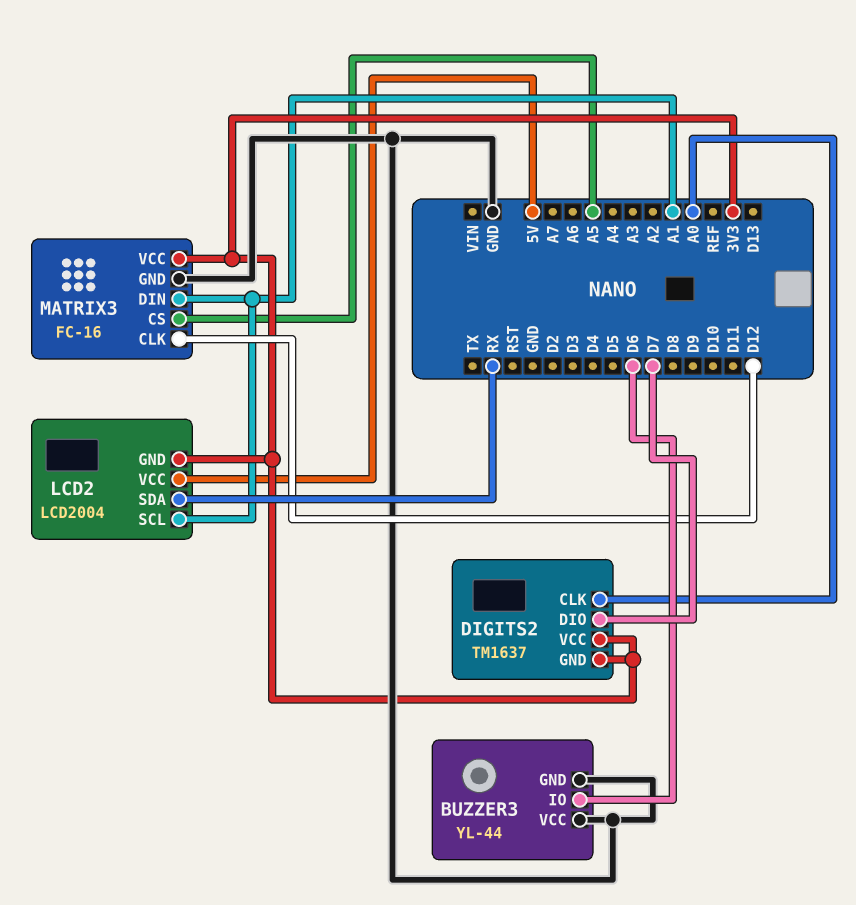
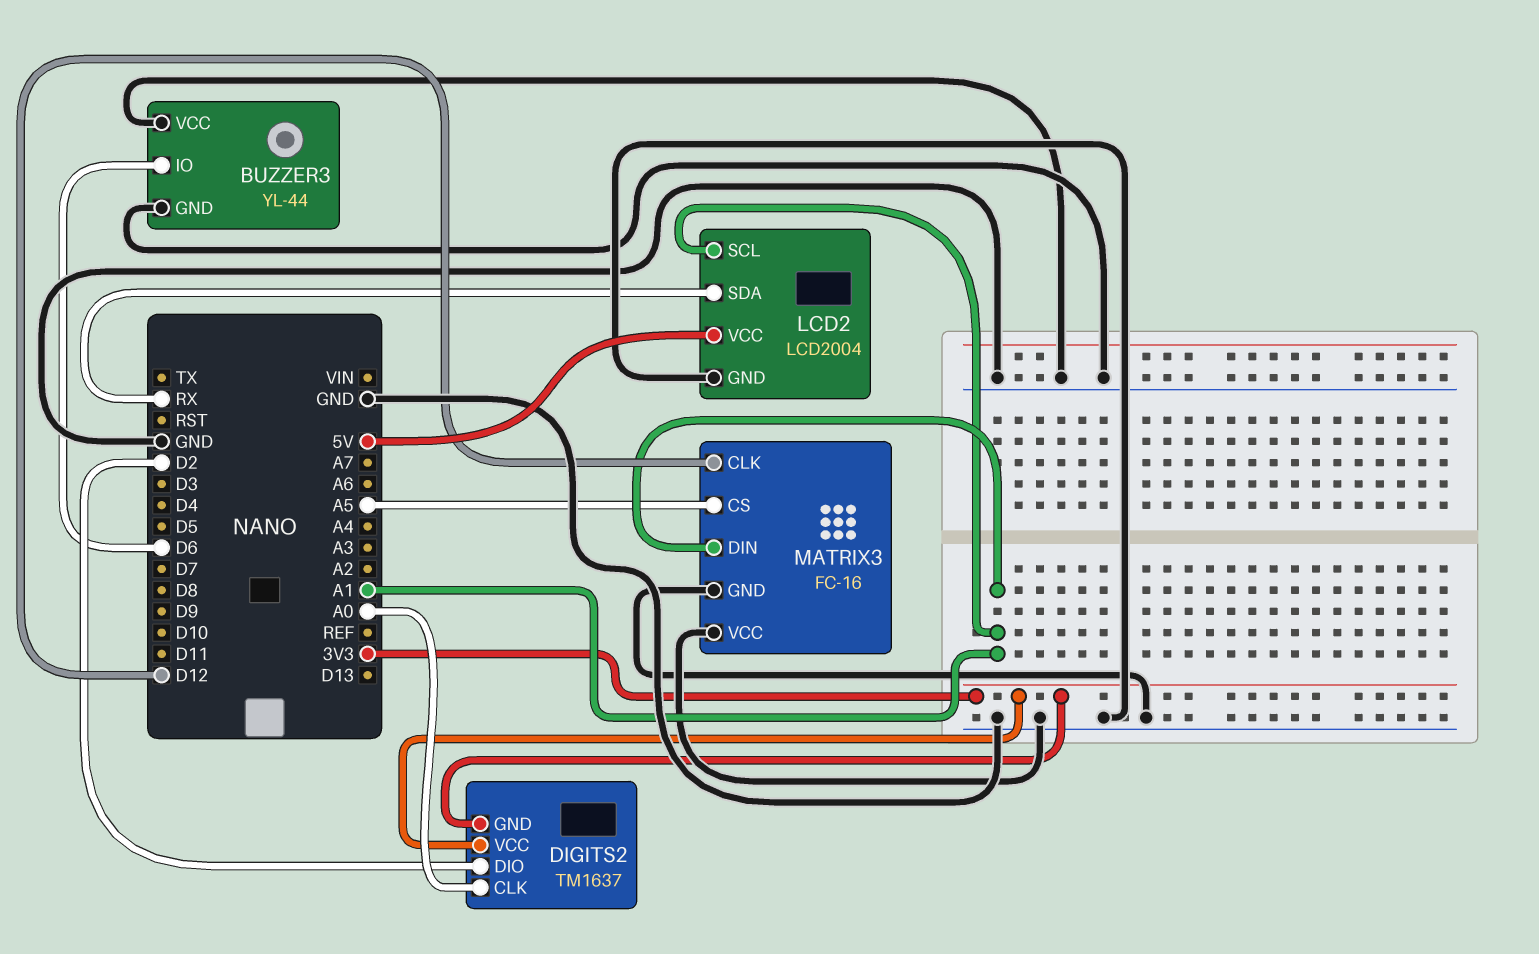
DIGITS2 pin DIO: D7 -> D2
LCD2 pin GND: 3V3 -> GND
MATRIX3 pin VCC: 3V3 -> GND

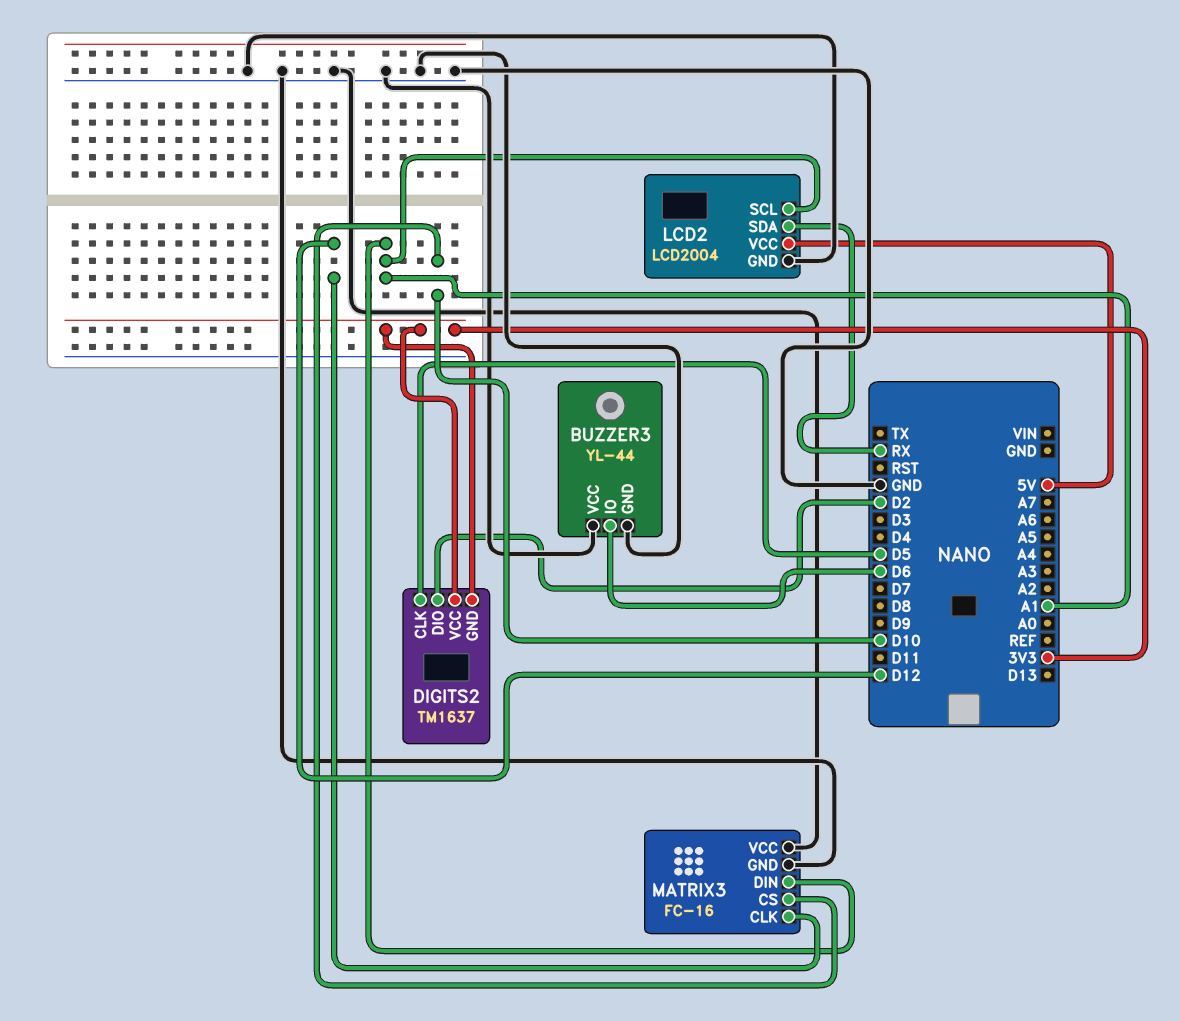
DIGITS2 pin CLK: A0 -> D5
MATRIX3 pin CS: A5 -> D10

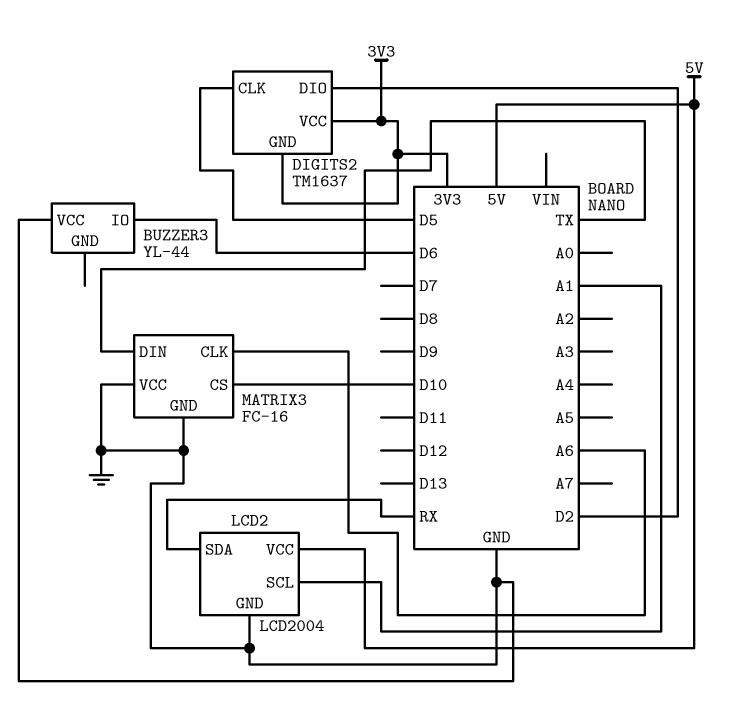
BUZZER3 pin GND: GND -> none
MATRIX3 pin CLK: D12 -> A6
MATRIX3 pin DIN: A1 -> TX

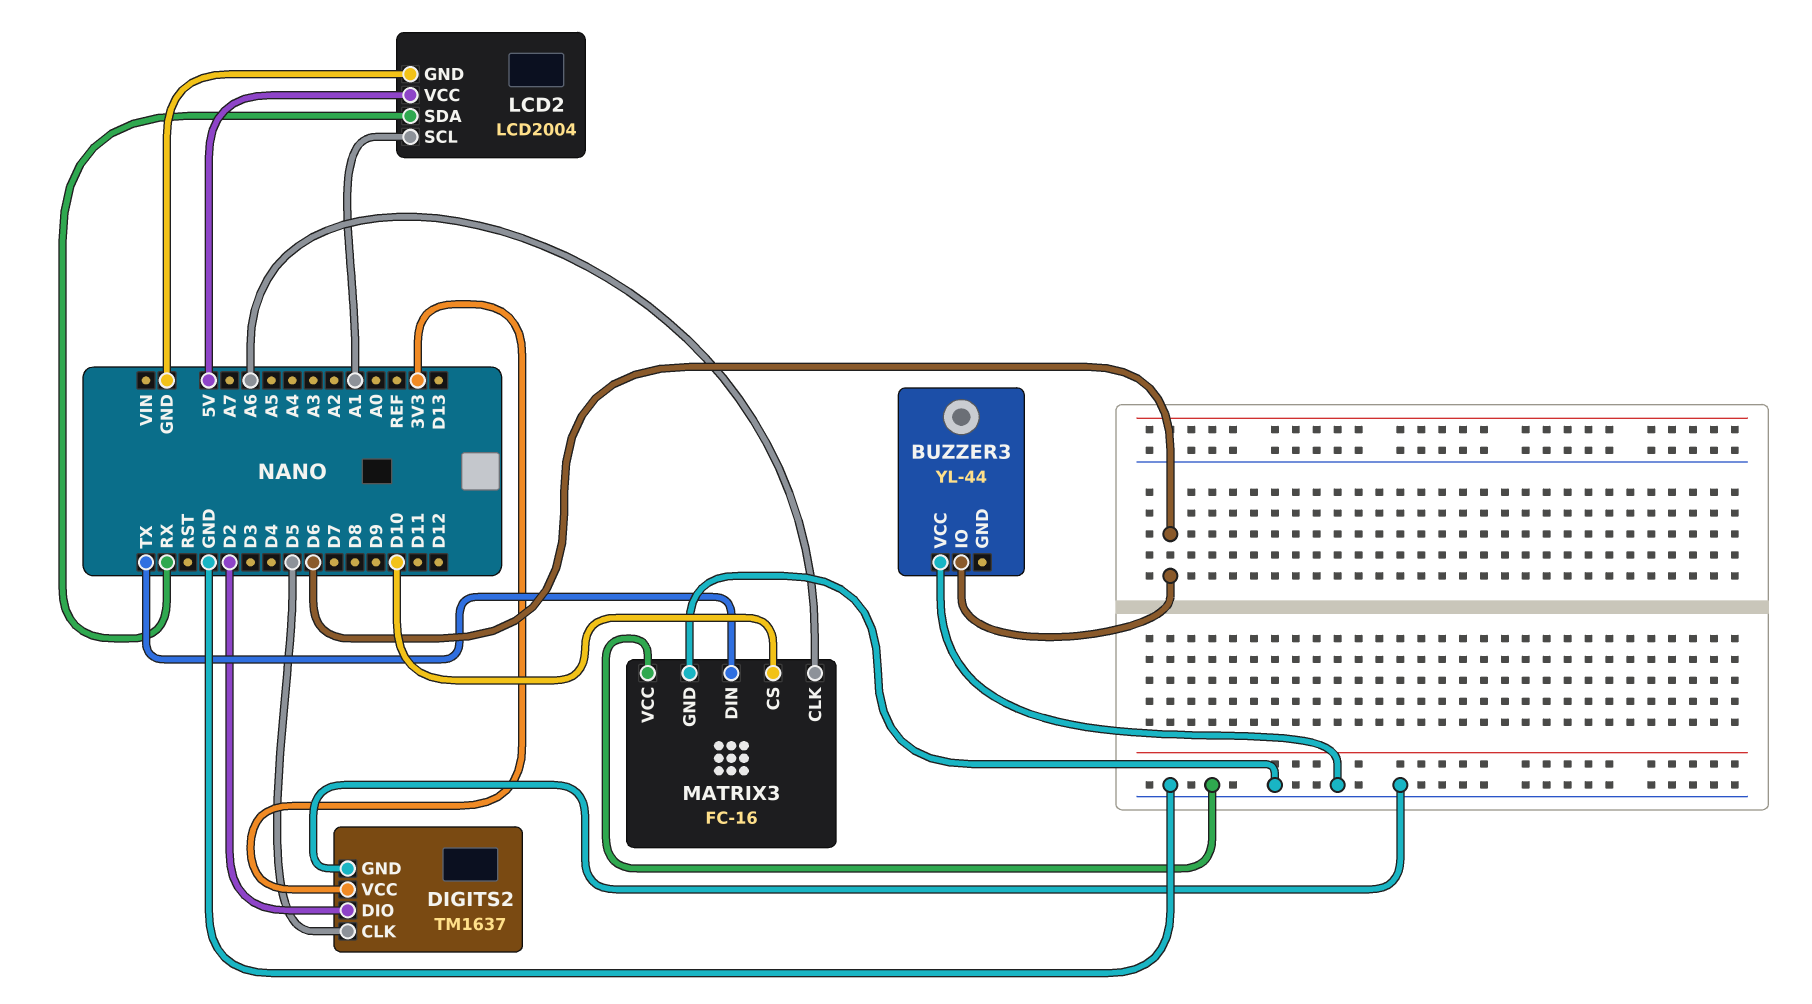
DIGITS2 pin GND: 3V3 -> GND

